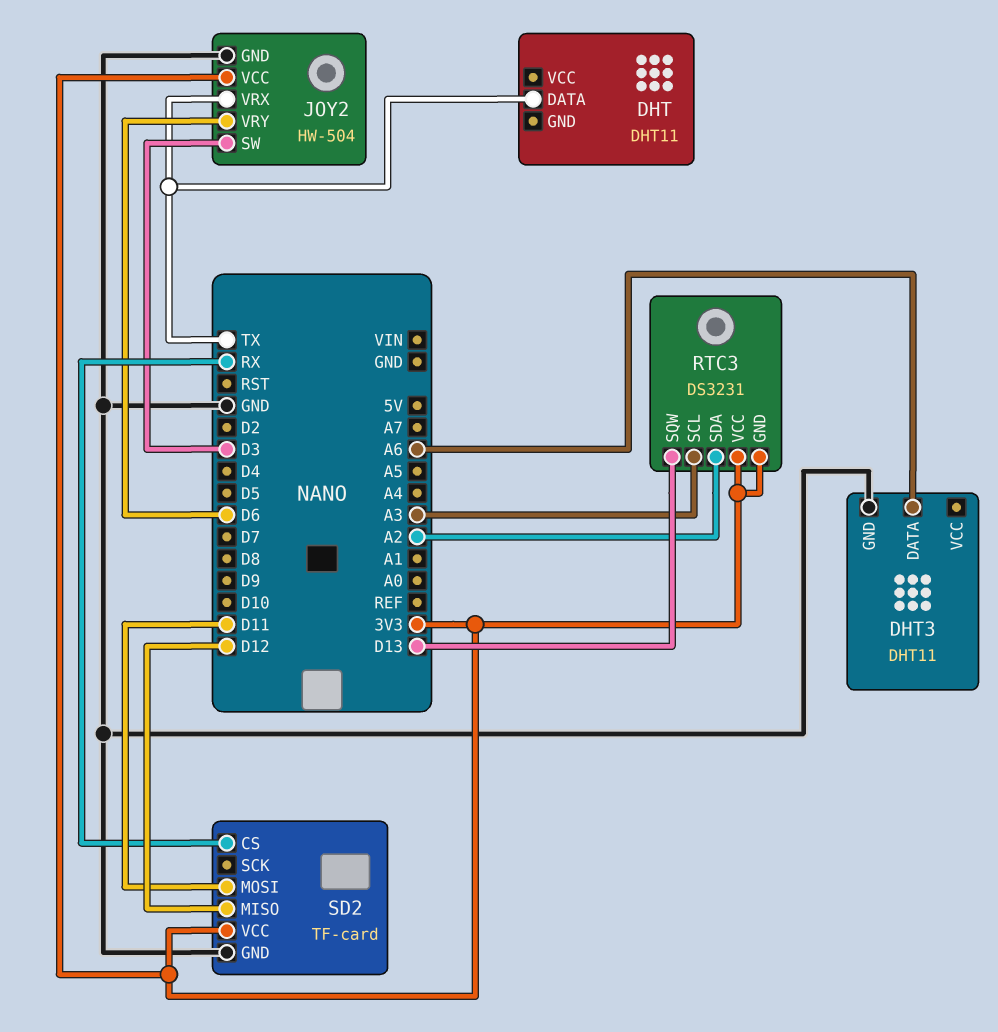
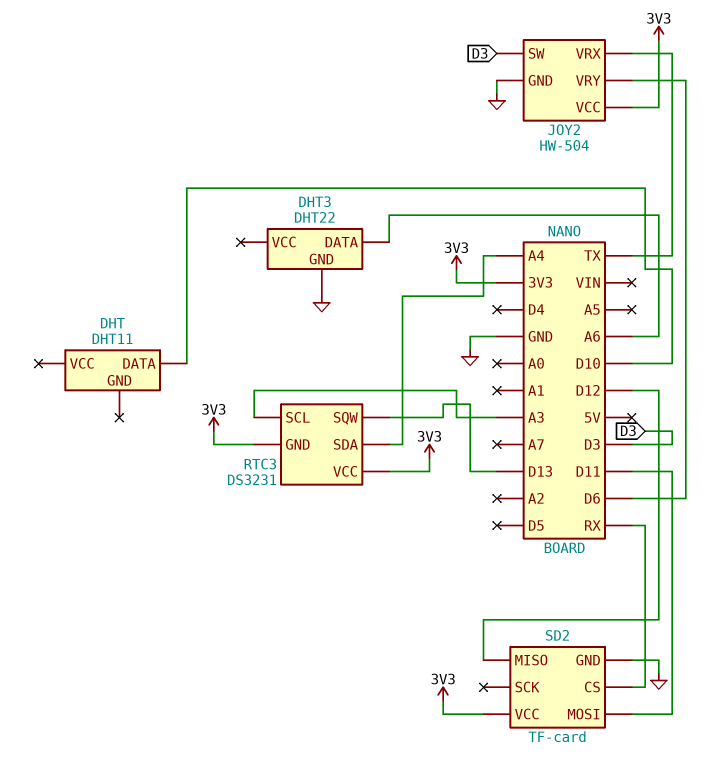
DHT pin DATA: TX -> D10
DHT3: DHT11 -> DHT22
RTC3 pin SDA: A2 -> A4

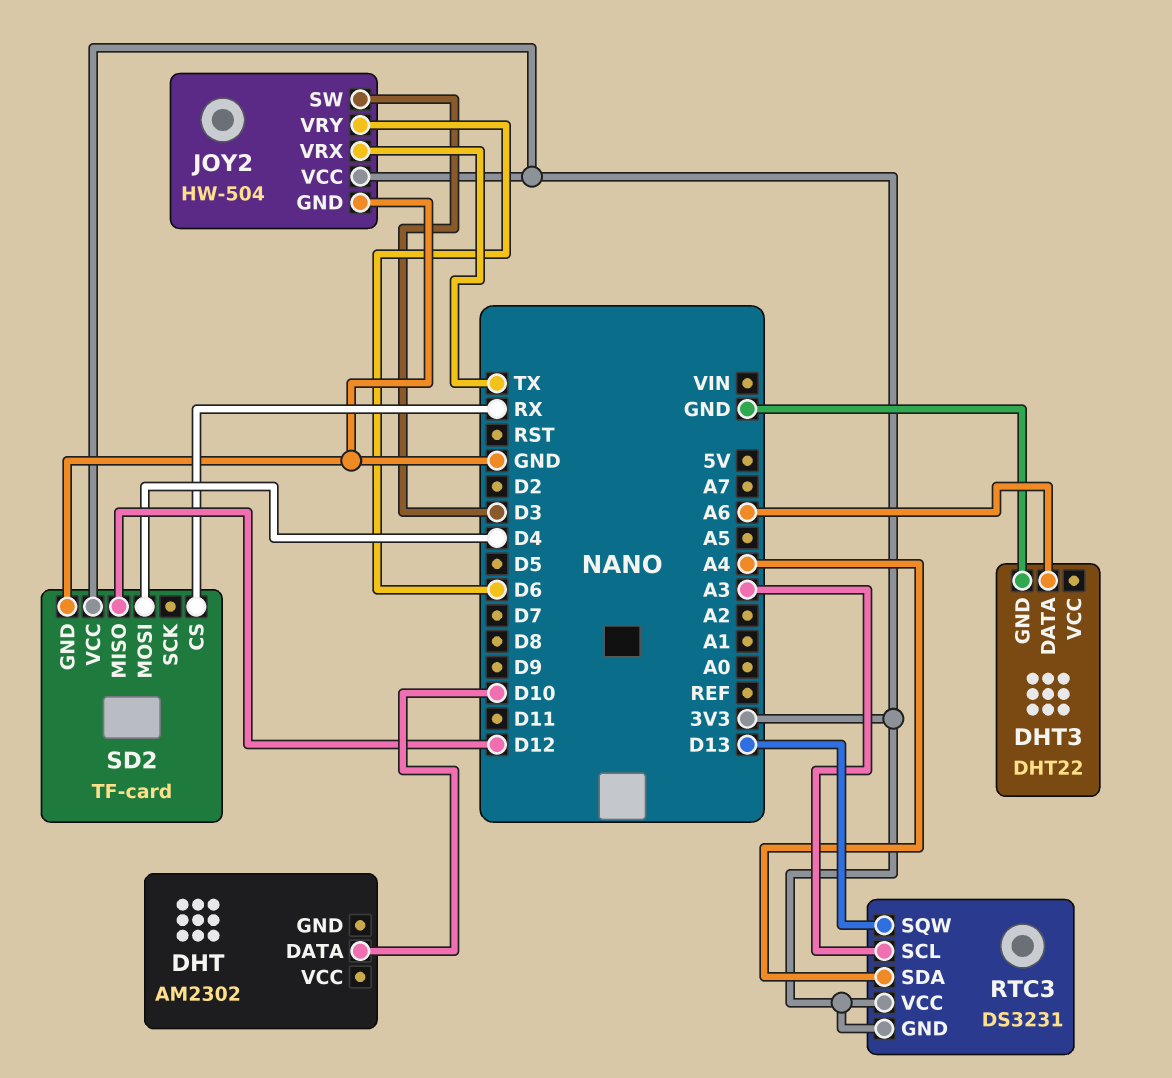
DHT: DHT11 -> AM2302
SD2 pin MOSI: D11 -> D4

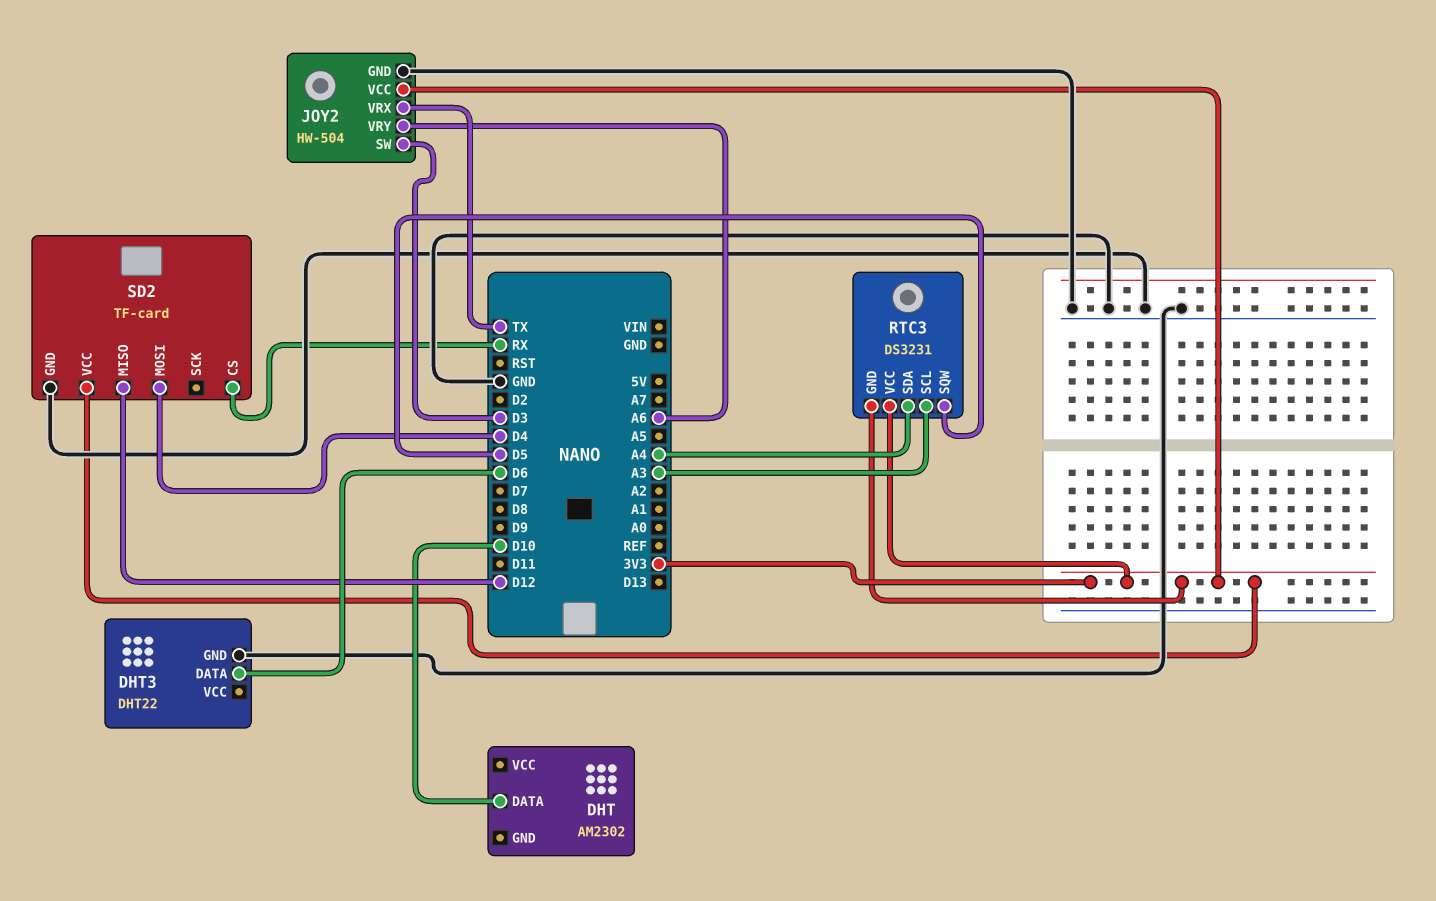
DHT3 pin DATA: A6 -> D6
JOY2 pin VRY: D6 -> A6
RTC3 pin SQW: D13 -> D5

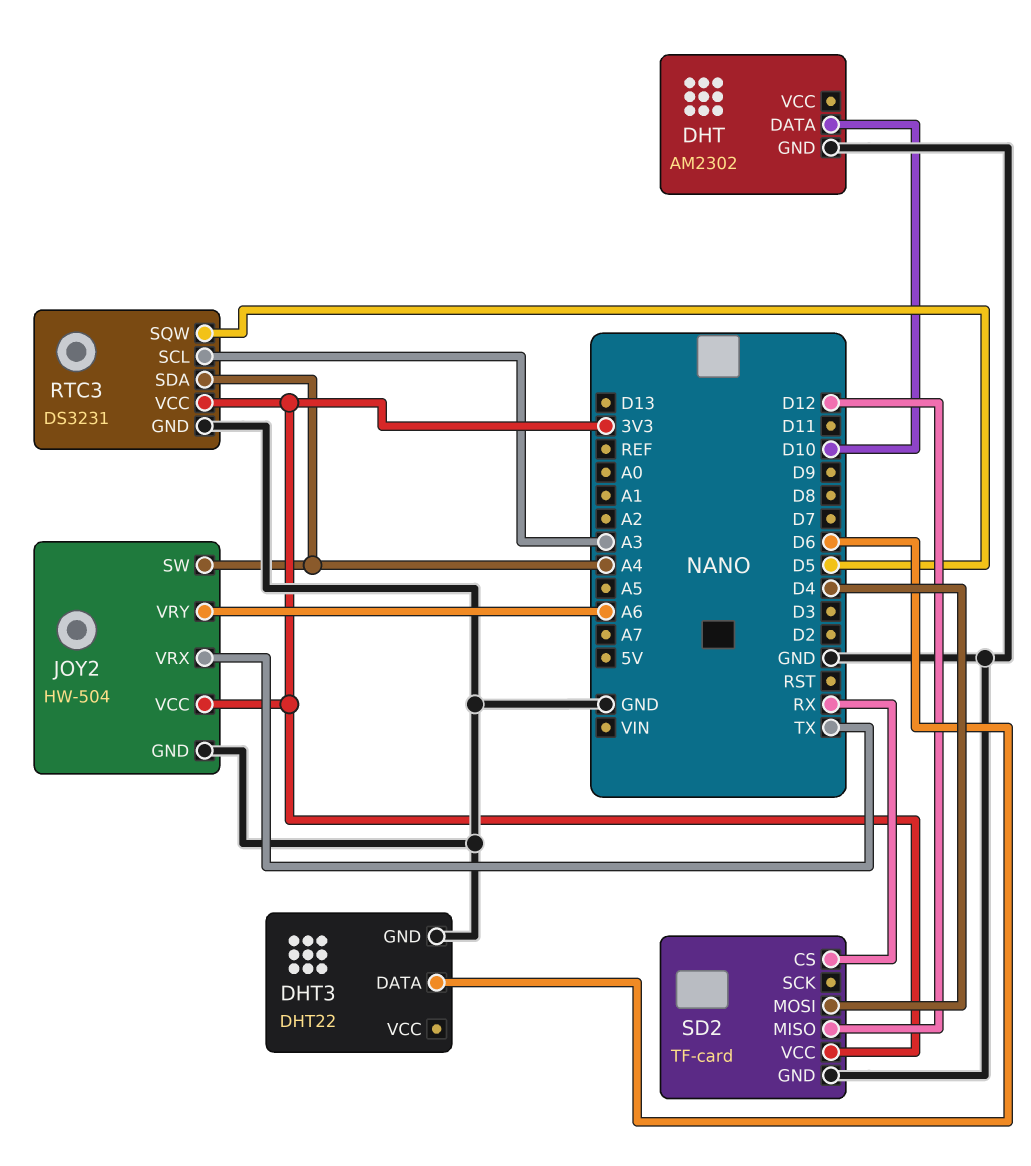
DHT pin GND: none -> GND
JOY2 pin SW: D3 -> A4
RTC3 pin GND: 3V3 -> GND

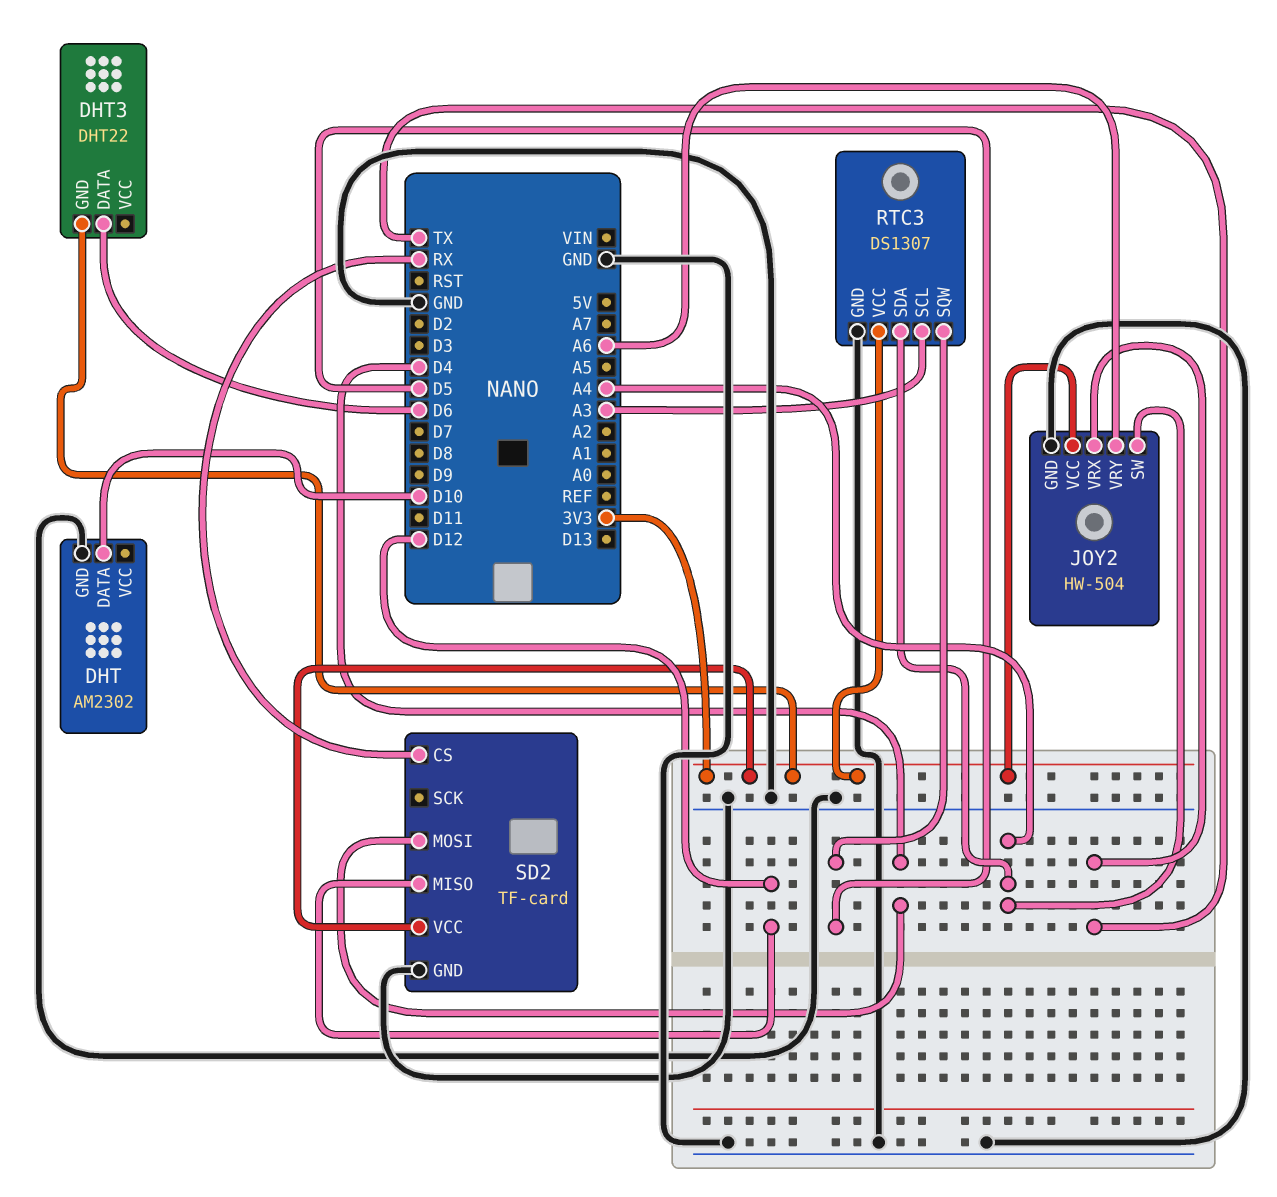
DHT3 pin GND: GND -> 3V3
RTC3: DS3231 -> DS1307

